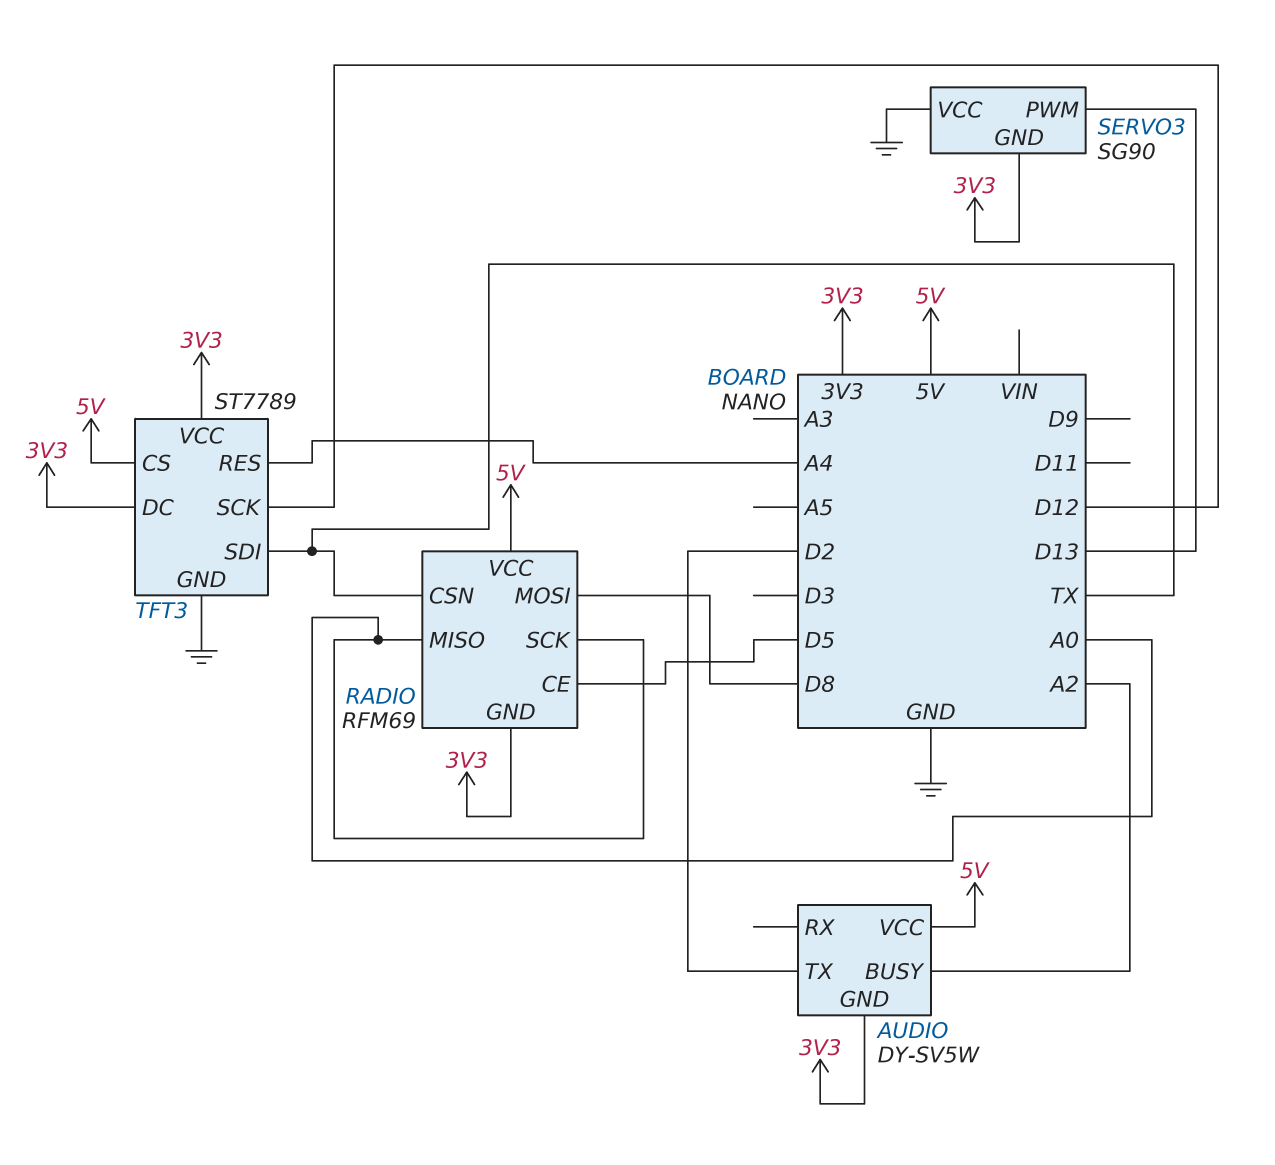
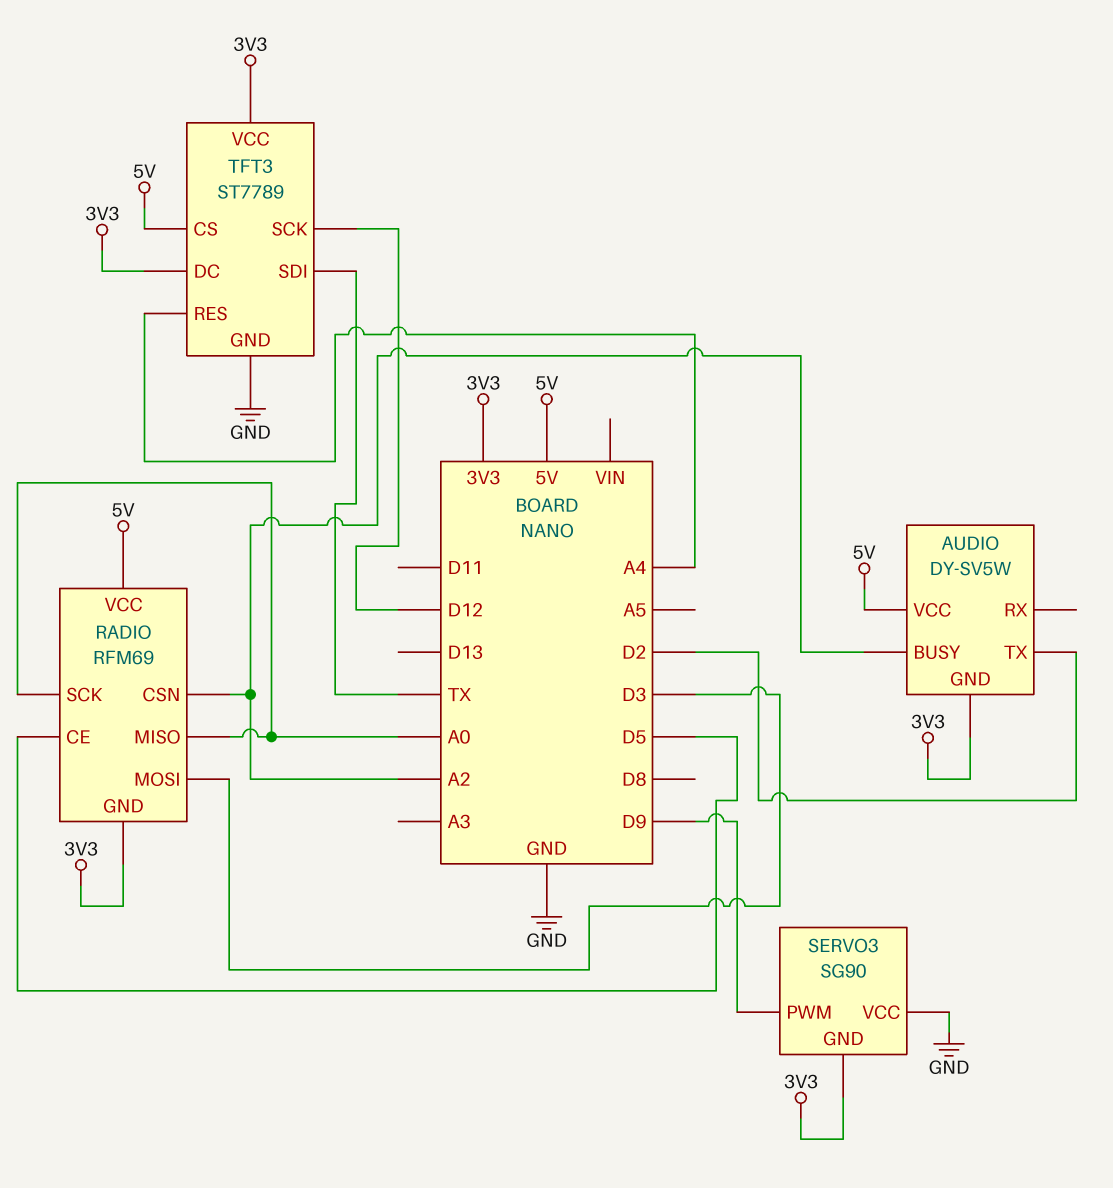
RADIO pin CSN: TX -> A2
RADIO pin MOSI: D8 -> D3
SERVO3 pin PWM: D13 -> D9

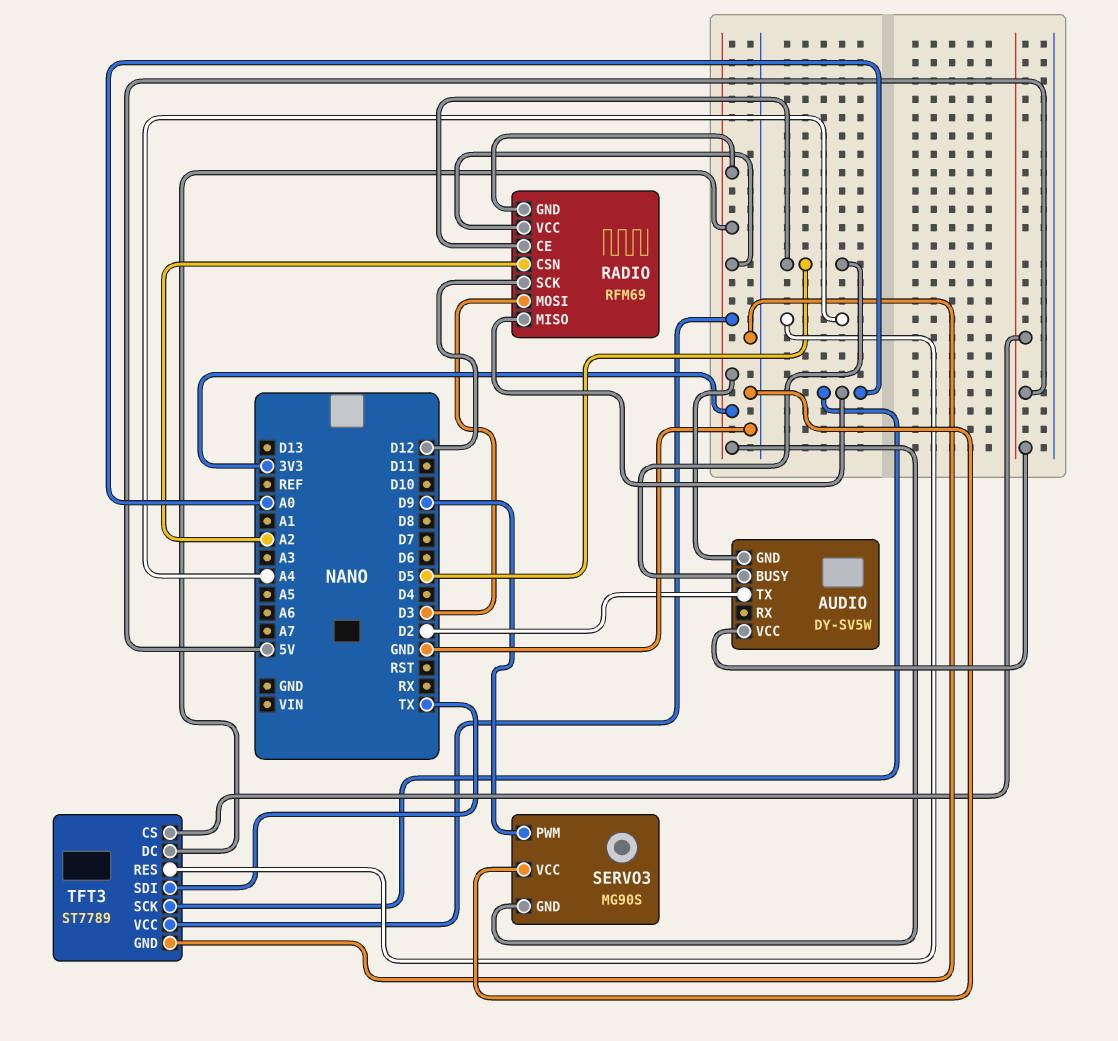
AUDIO pin BUSY: A2 -> D5
RADIO pin SCK: A0 -> D12
RADIO pin VCC: 5V -> 3V3
SERVO3: SG90 -> MG90S
TFT3 pin SCK: D12 -> A0

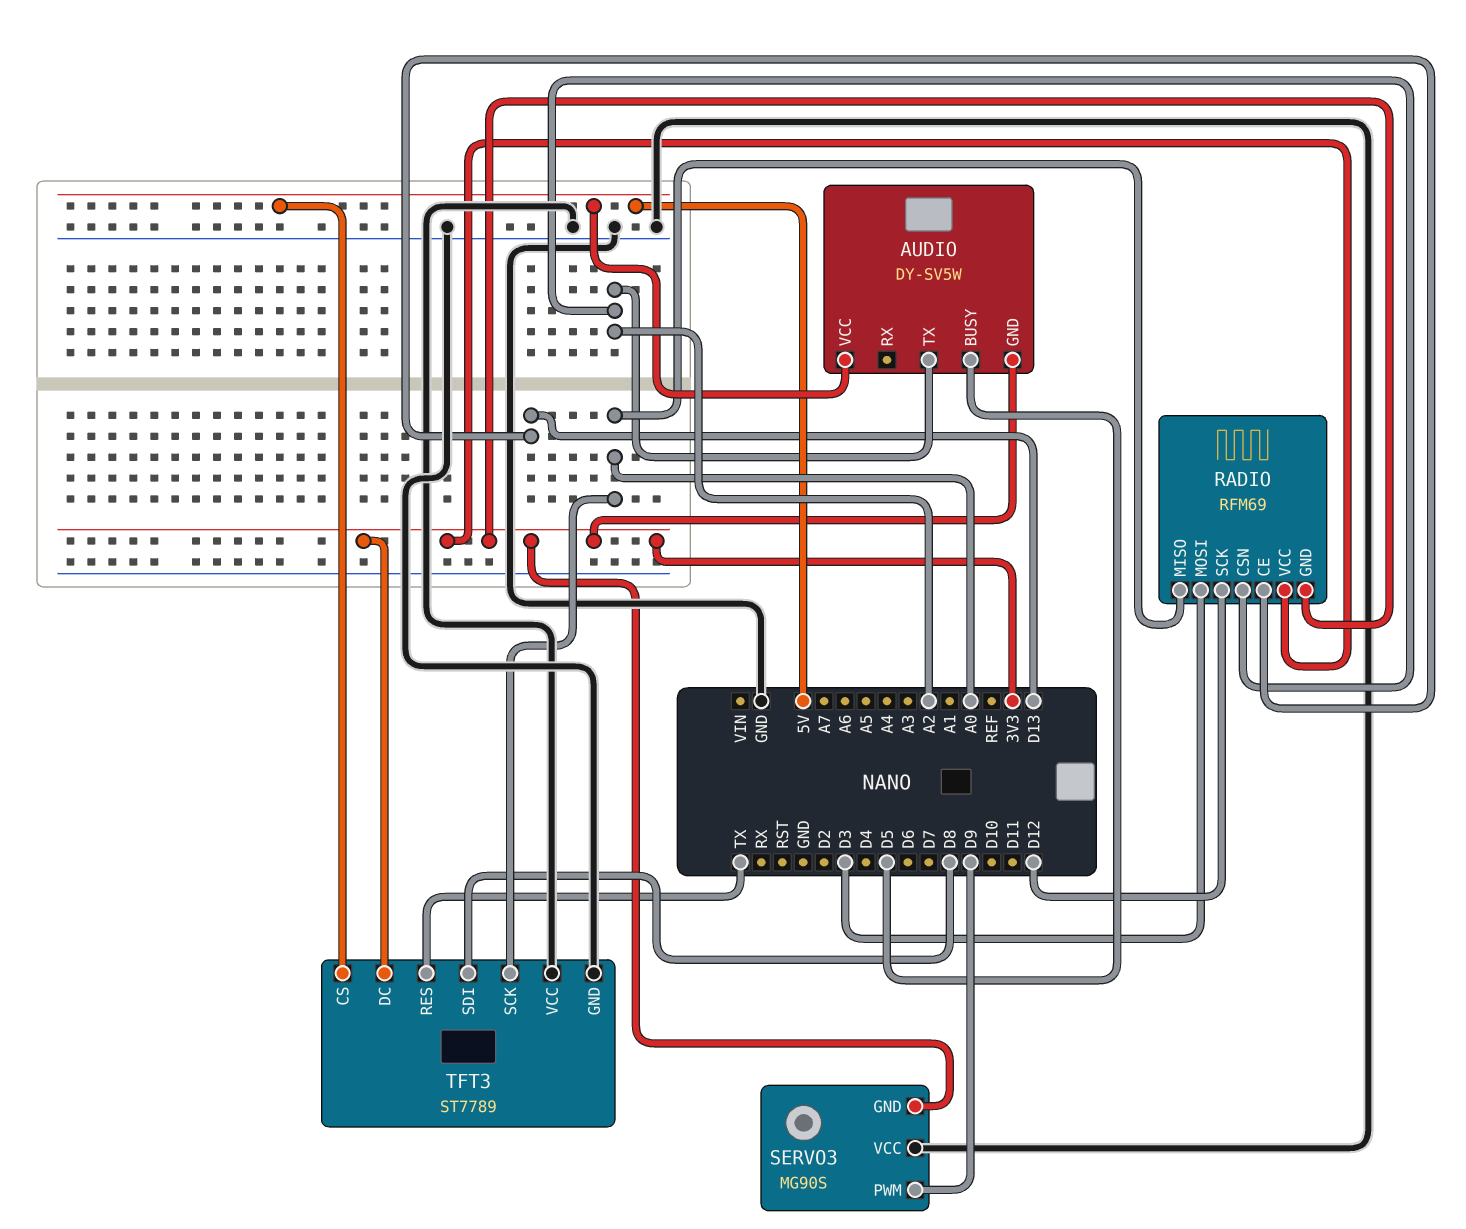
AUDIO pin TX: D2 -> A2
RADIO pin CE: D5 -> D13
TFT3 pin RES: A4 -> TX
TFT3 pin SDI: TX -> D8
TFT3 pin VCC: 3V3 -> GND

